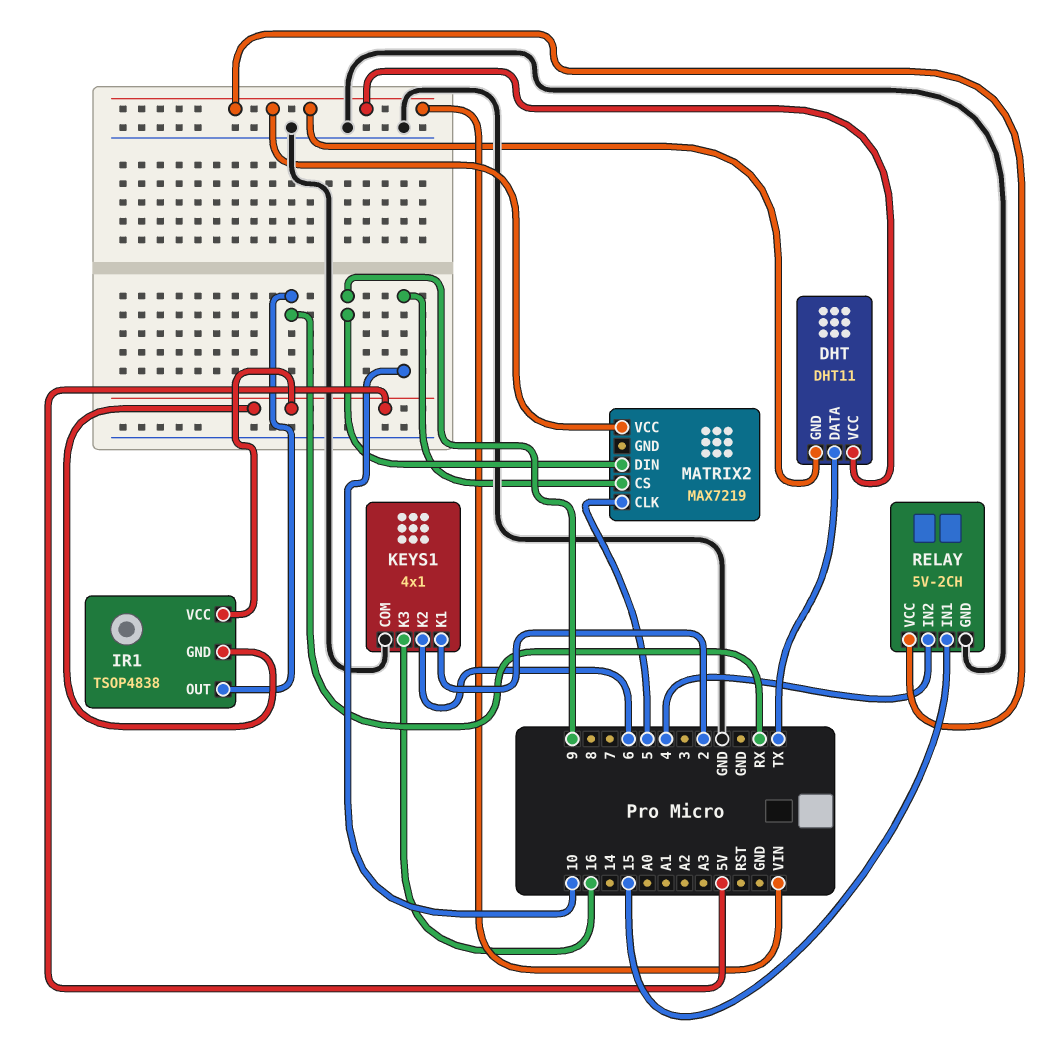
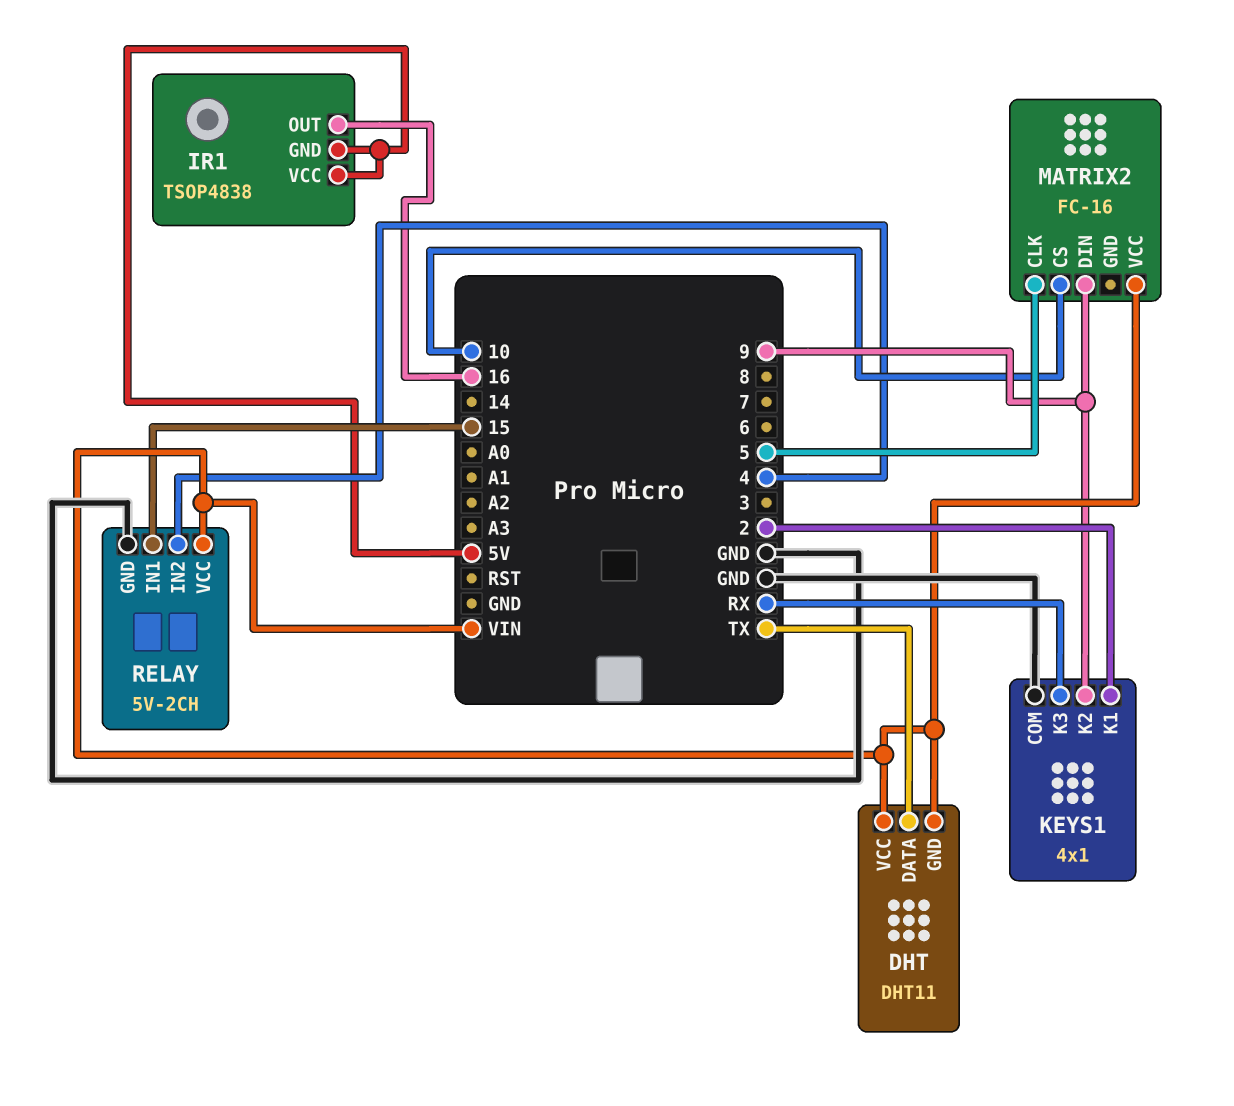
IR1 pin OUT: RX -> 16
KEYS1 pin K2: 6 -> 9
KEYS1 pin K3: 16 -> RX
MATRIX2: MAX7219 -> FC-16

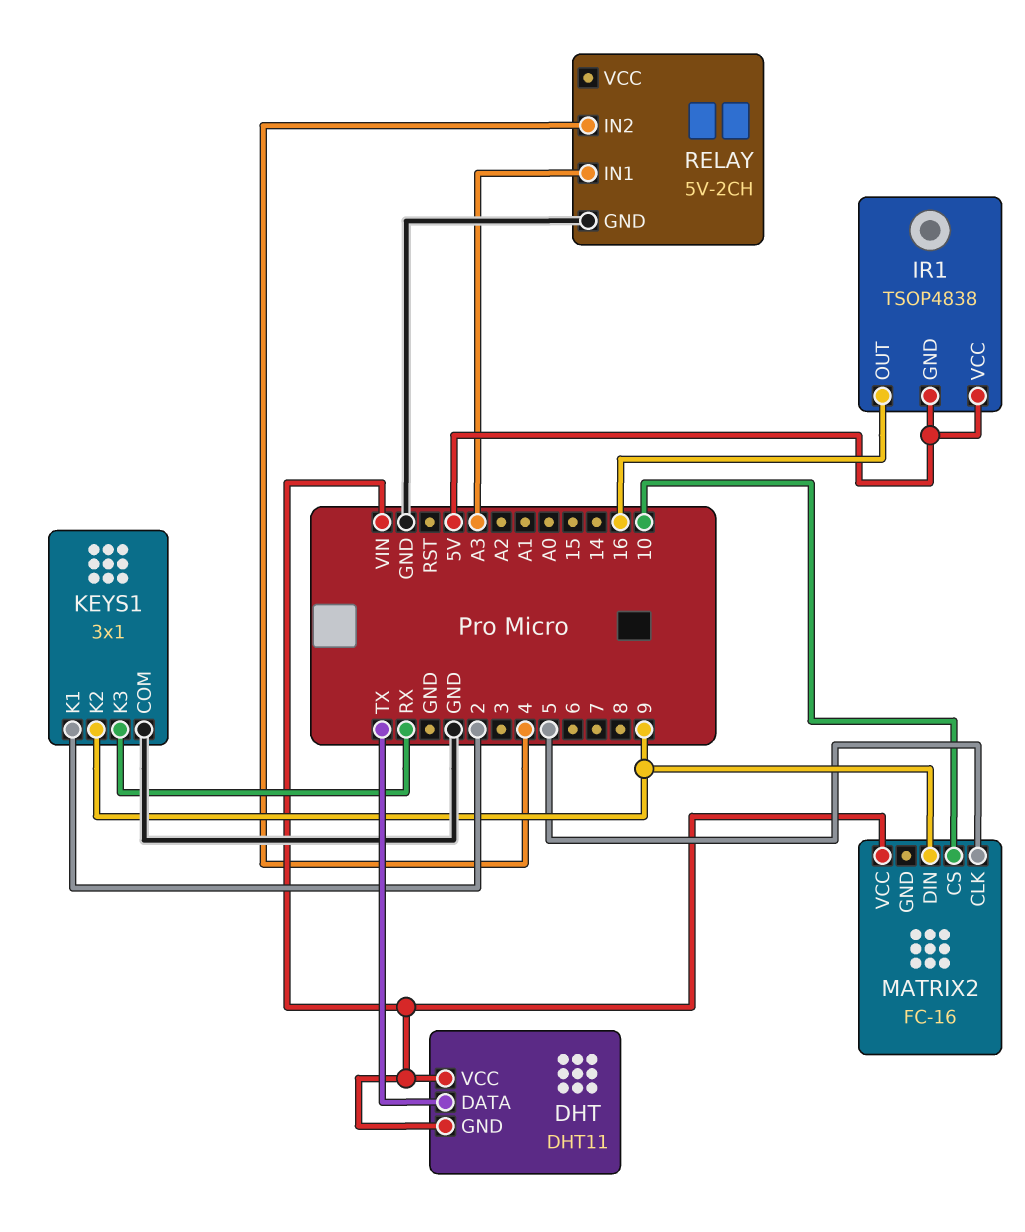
KEYS1: 4x1 -> 3x1
RELAY pin IN1: 15 -> A3
RELAY pin VCC: VIN -> none

